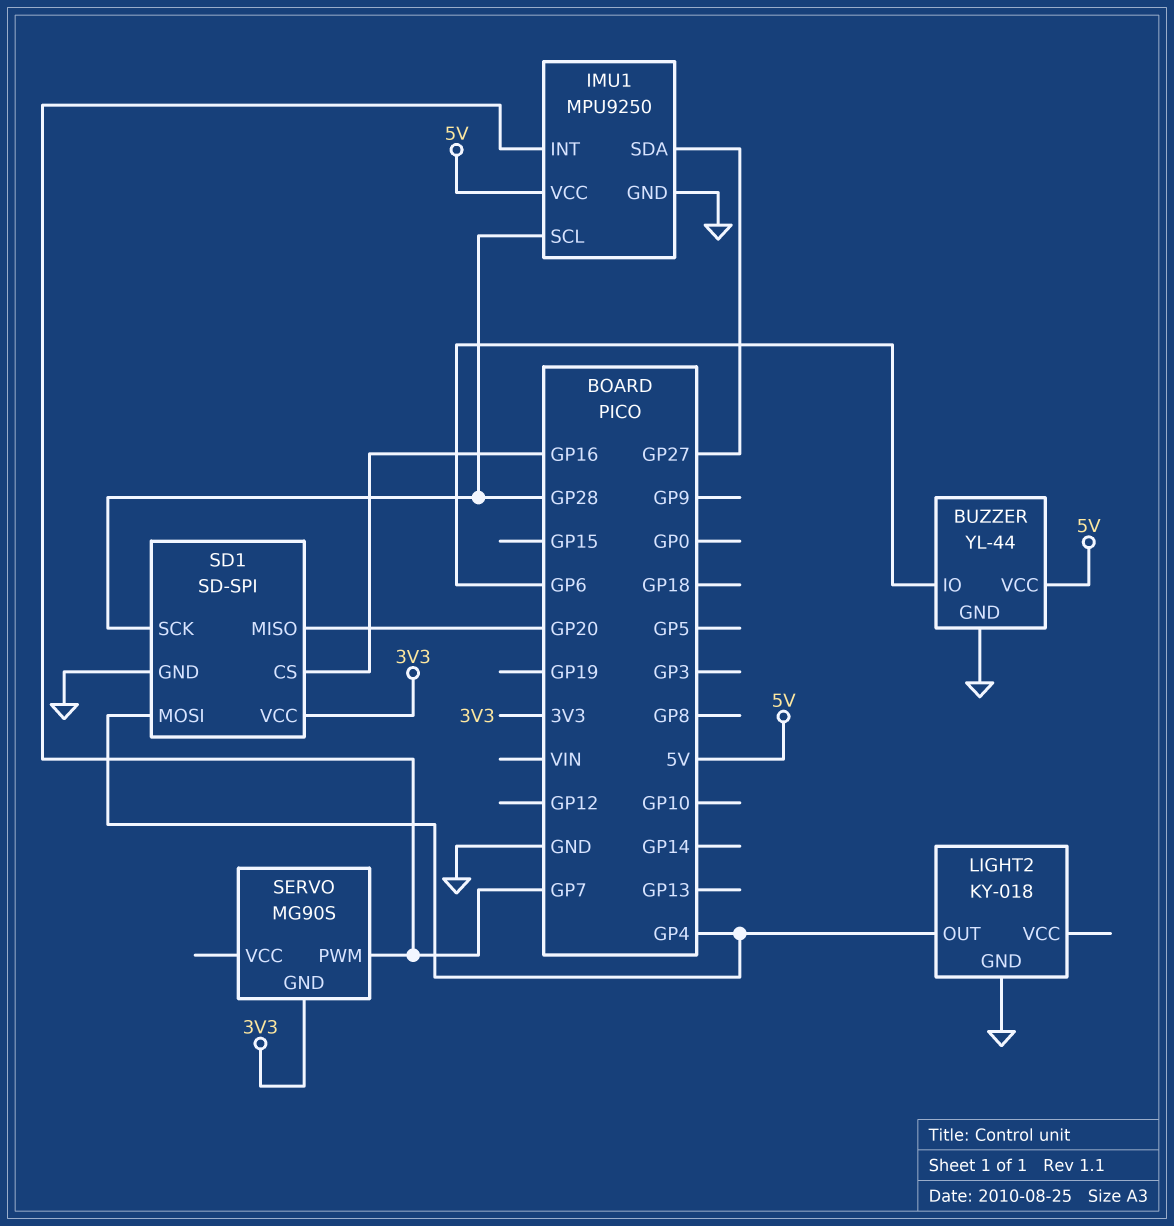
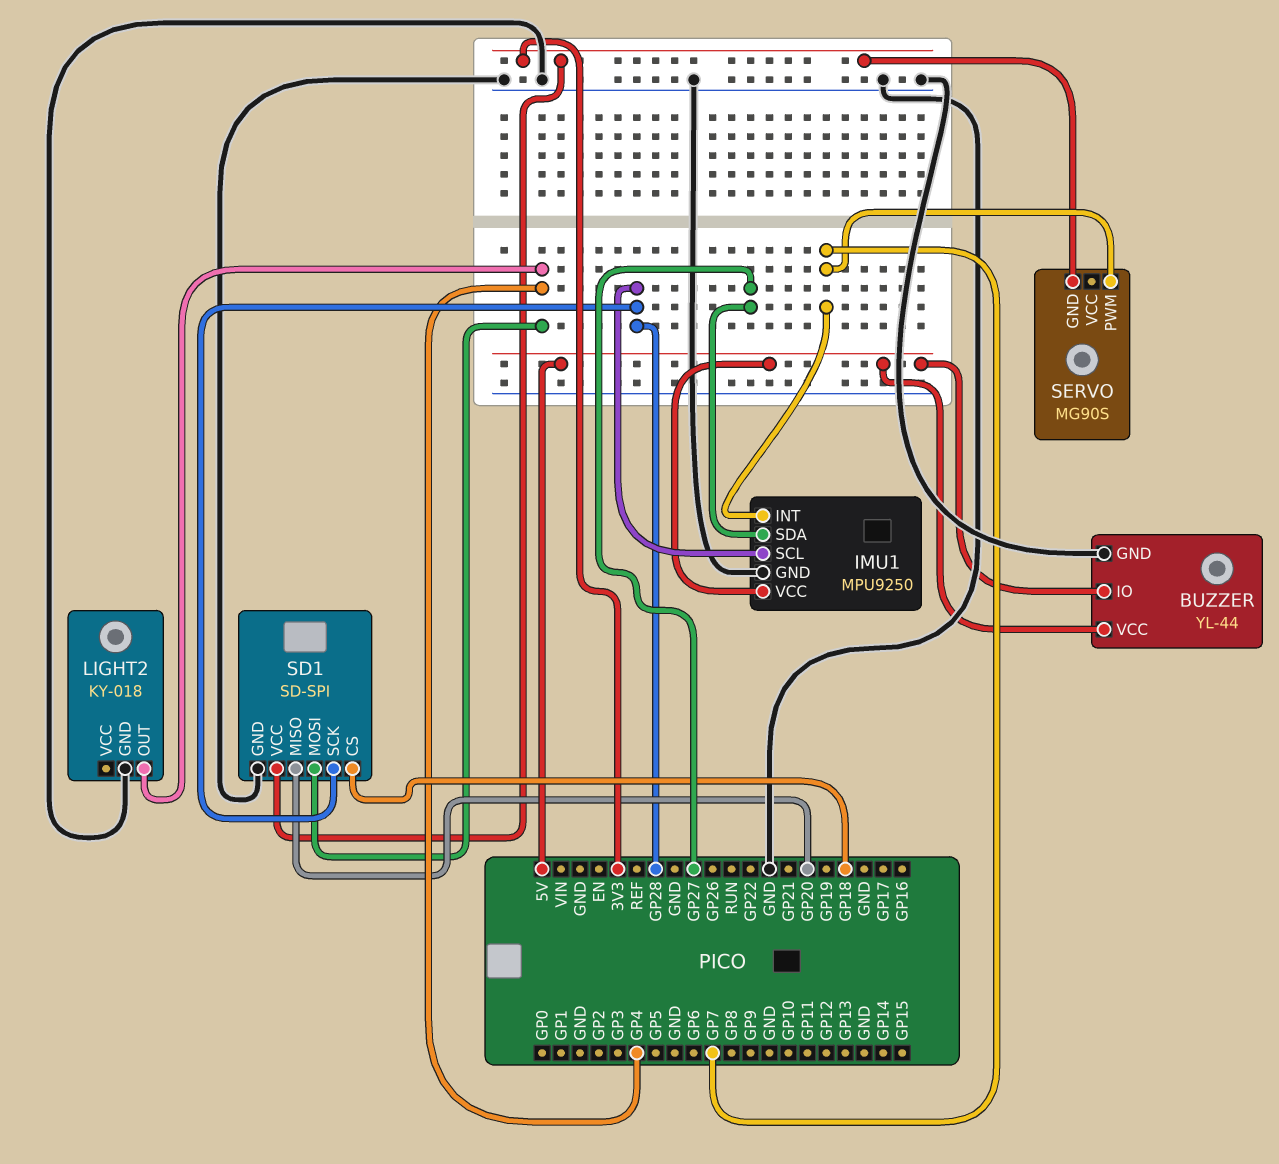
BUZZER pin IO: GP6 -> 5V
SD1 pin CS: GP16 -> GP18

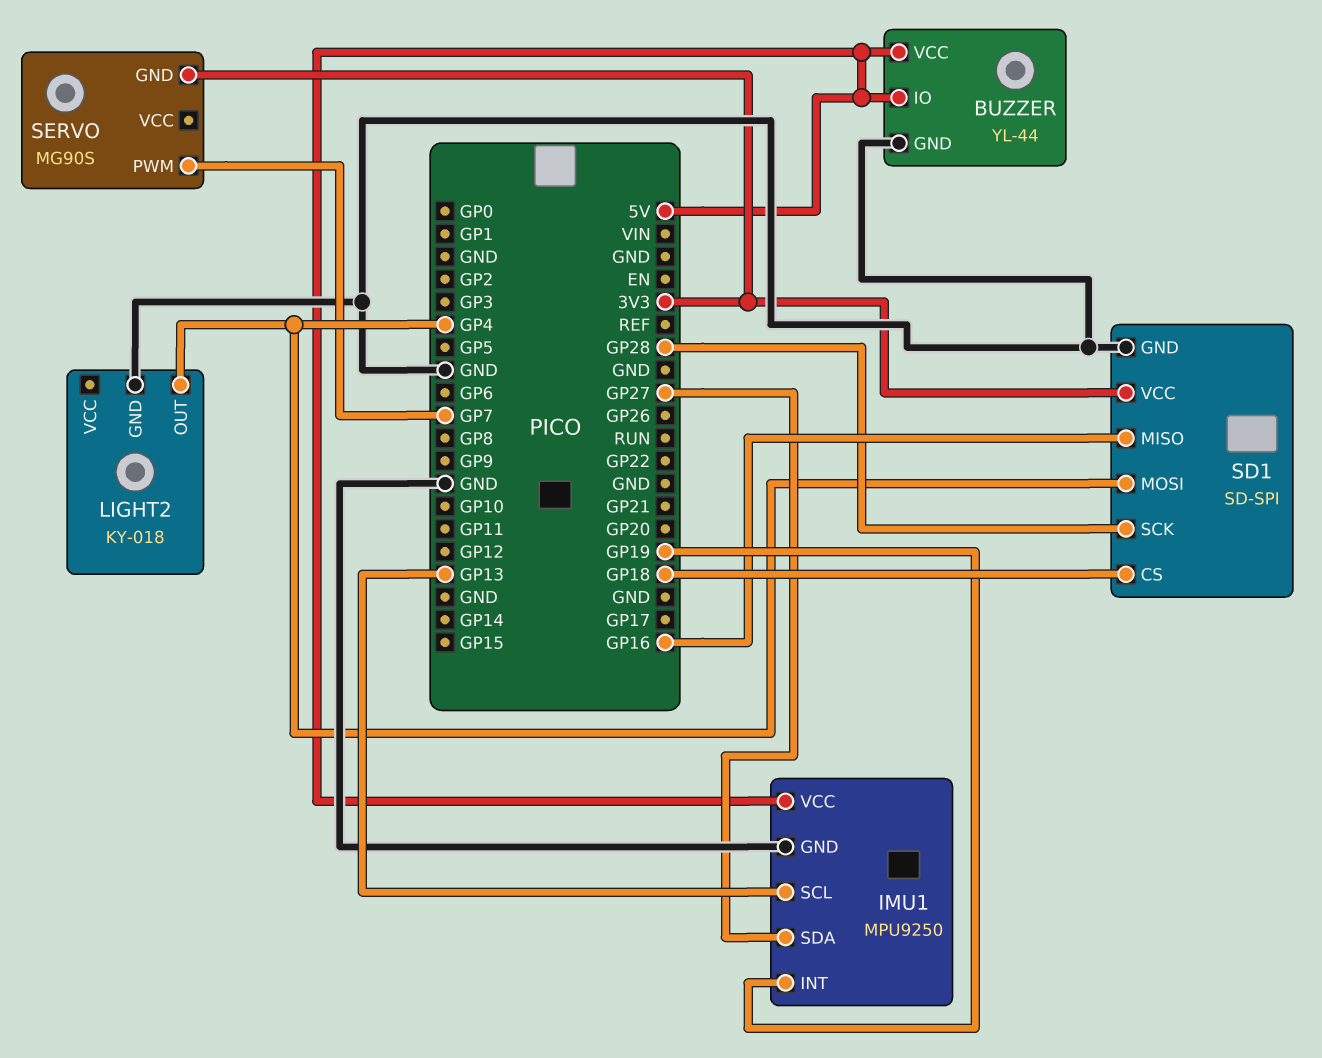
IMU1 pin INT: GP7 -> GP19
IMU1 pin SCL: GP28 -> GP13
SD1 pin MISO: GP20 -> GP16

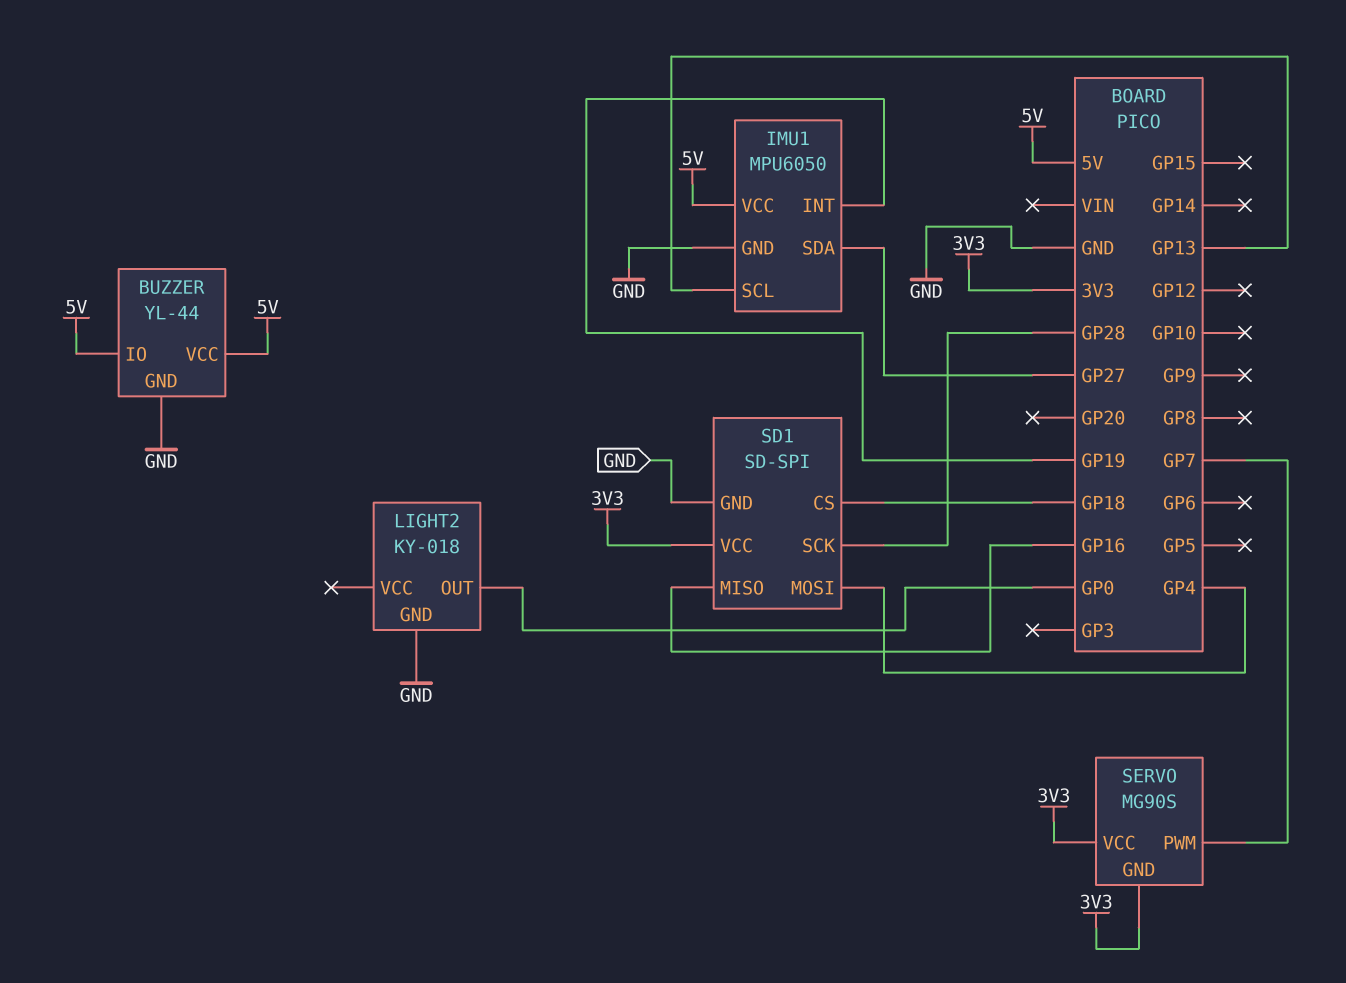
IMU1: MPU9250 -> MPU6050
LIGHT2 pin OUT: GP4 -> GP0
SERVO pin VCC: none -> 3V3

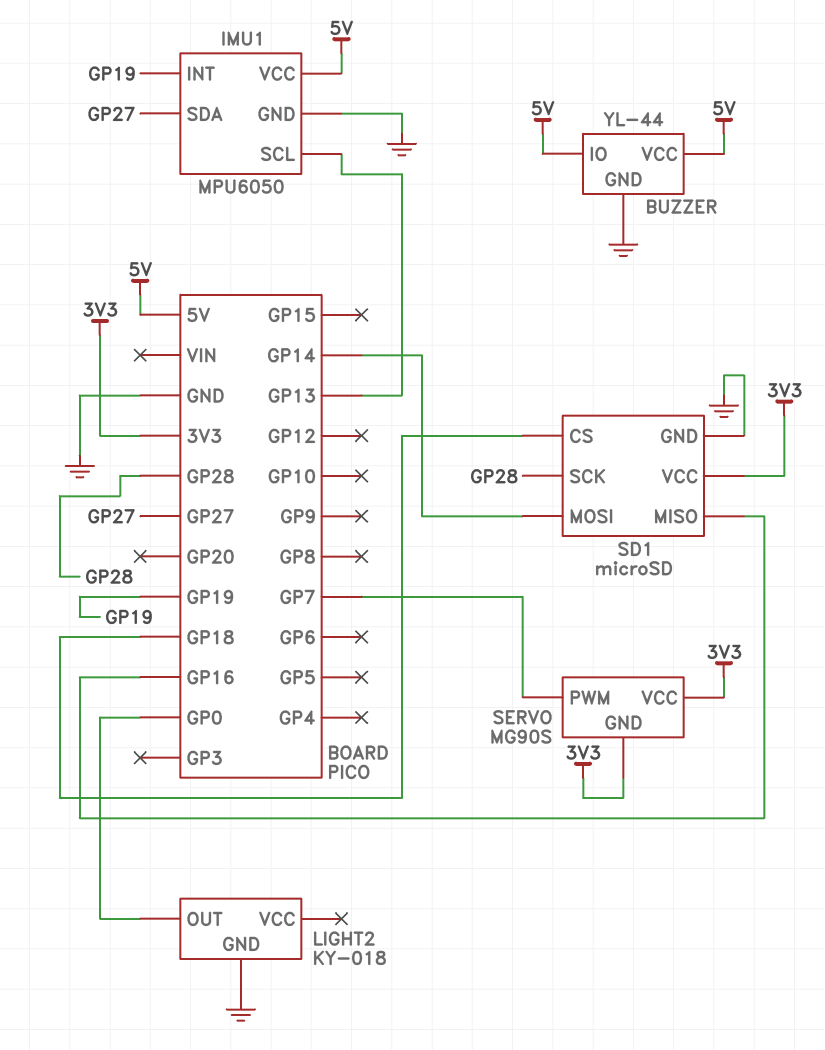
SD1: SD-SPI -> microSD
SD1 pin MOSI: GP4 -> GP14

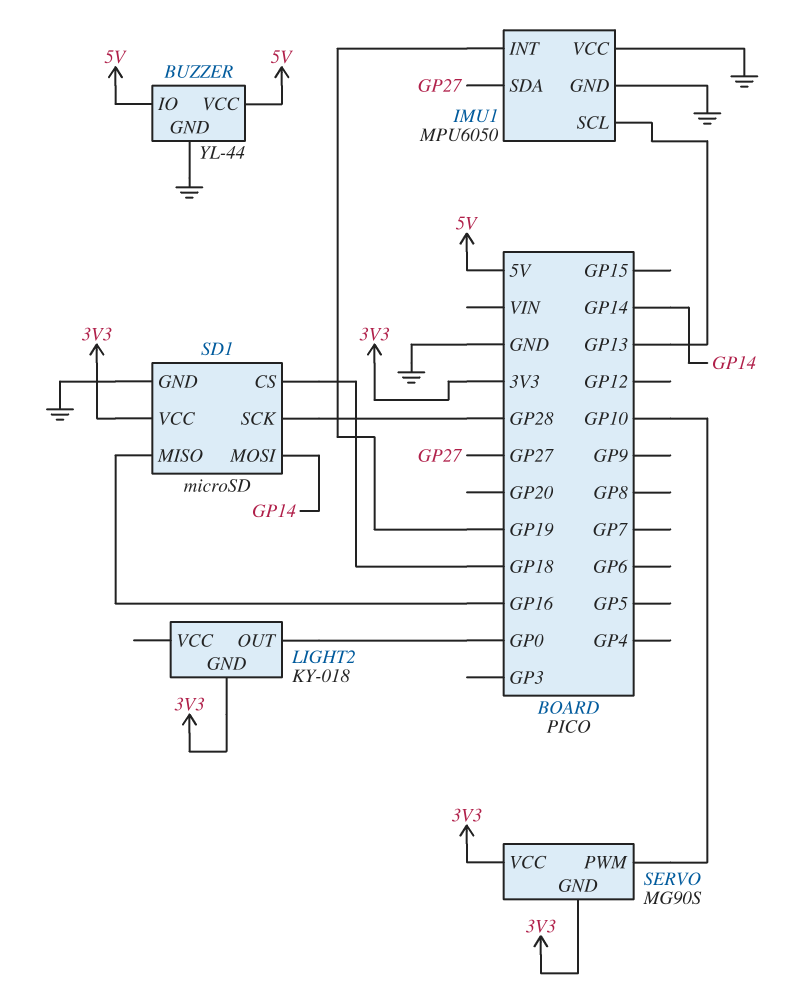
IMU1 pin VCC: 5V -> GND
LIGHT2 pin GND: GND -> 3V3
SERVO pin PWM: GP7 -> GP10

